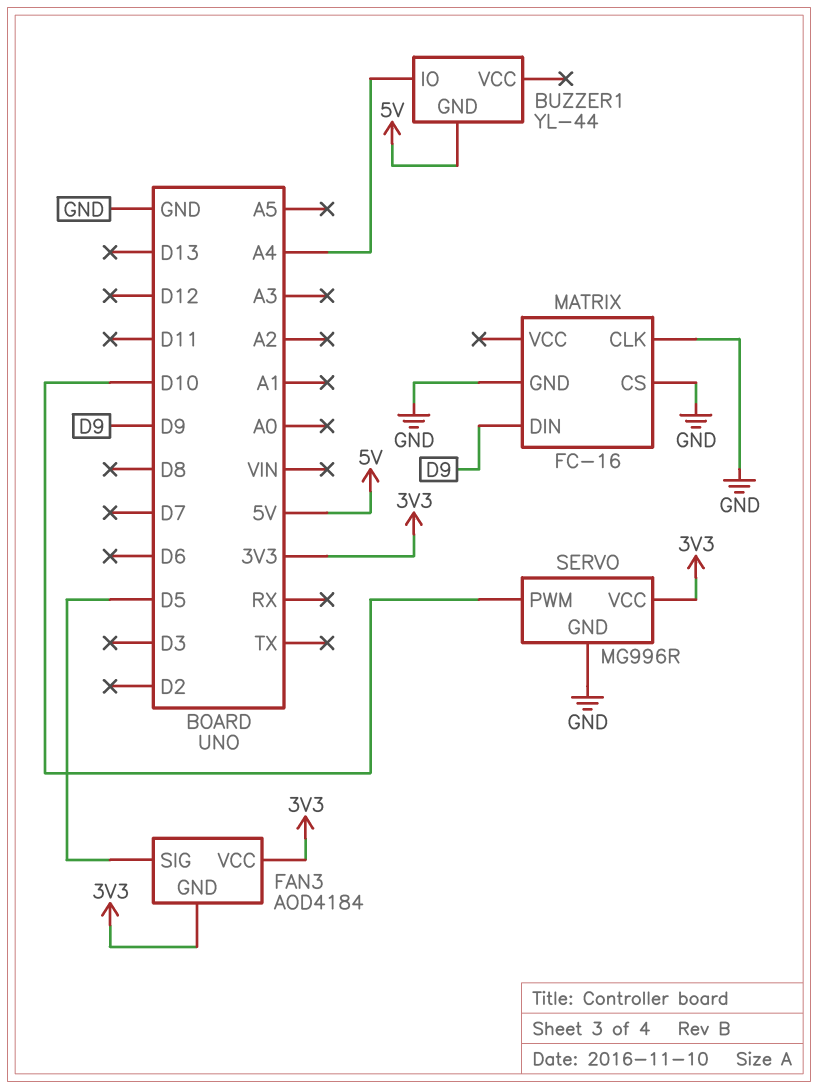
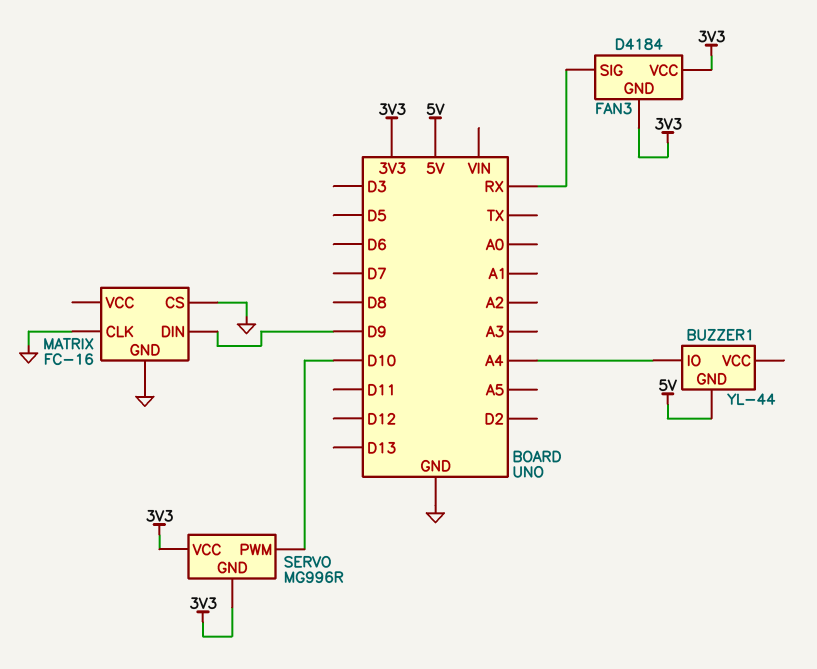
FAN3: AOD4184 -> D4184
FAN3 pin SIG: D5 -> RX
SERVO pin GND: GND -> 3V3

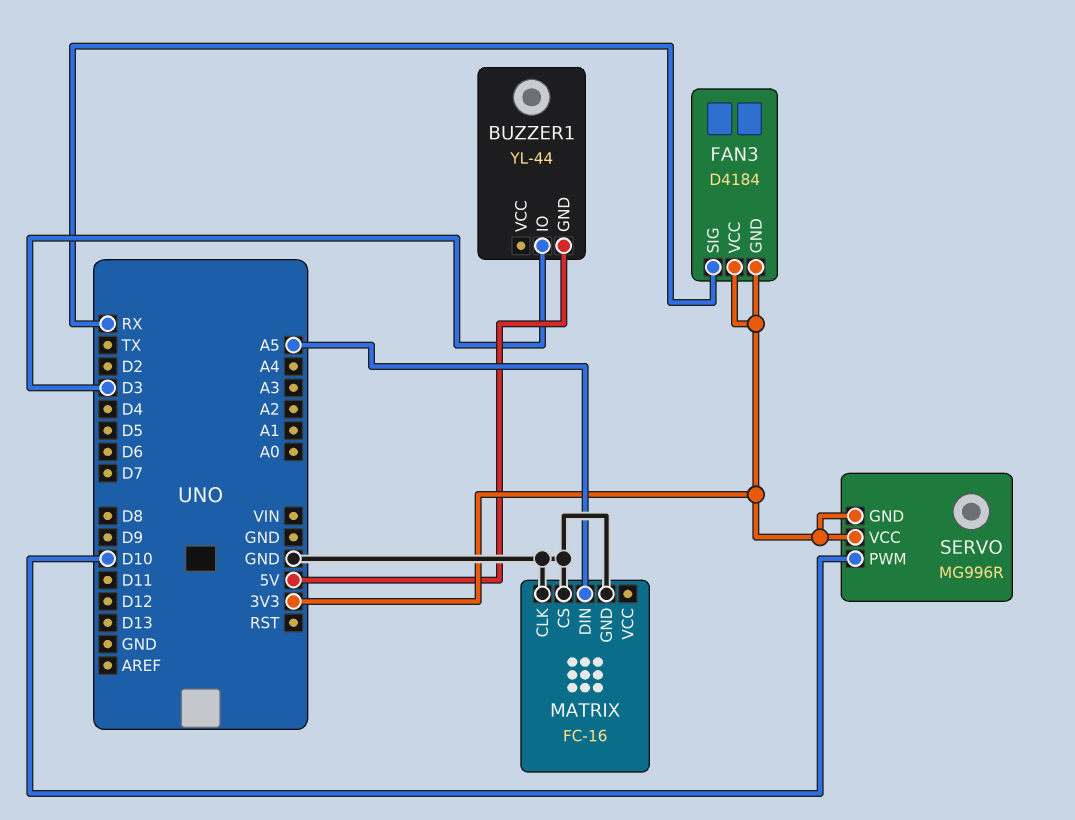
BUZZER1 pin IO: A4 -> D3
MATRIX pin DIN: D9 -> A5

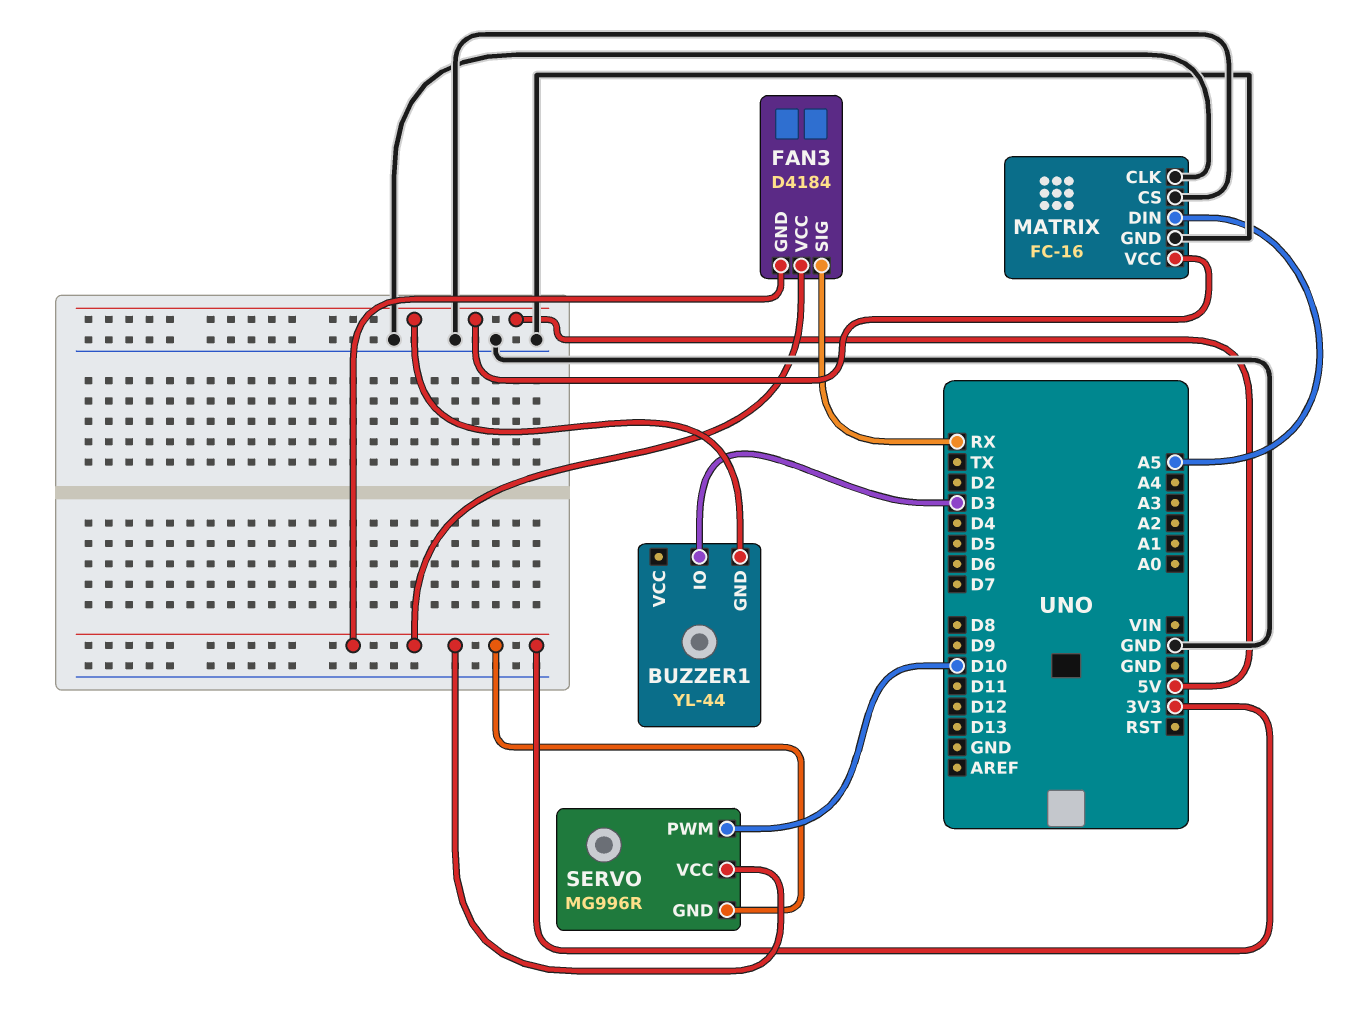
MATRIX pin VCC: none -> 5V

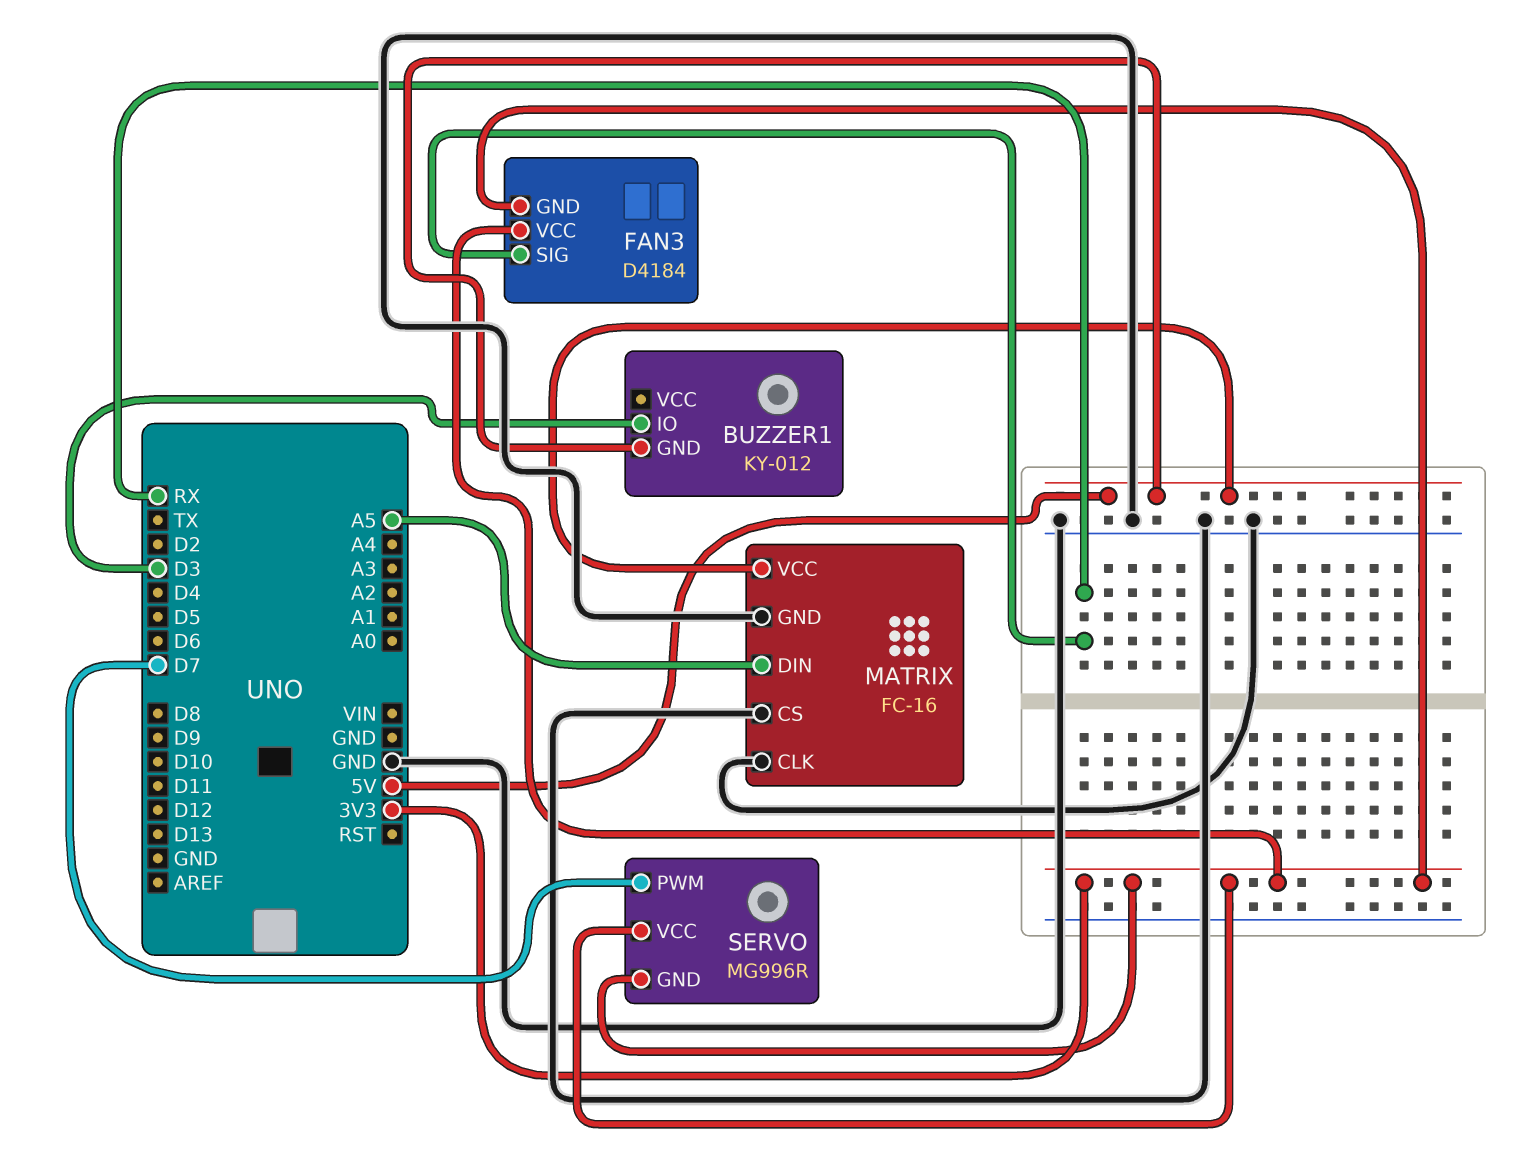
BUZZER1: YL-44 -> KY-012
SERVO pin PWM: D10 -> D7

